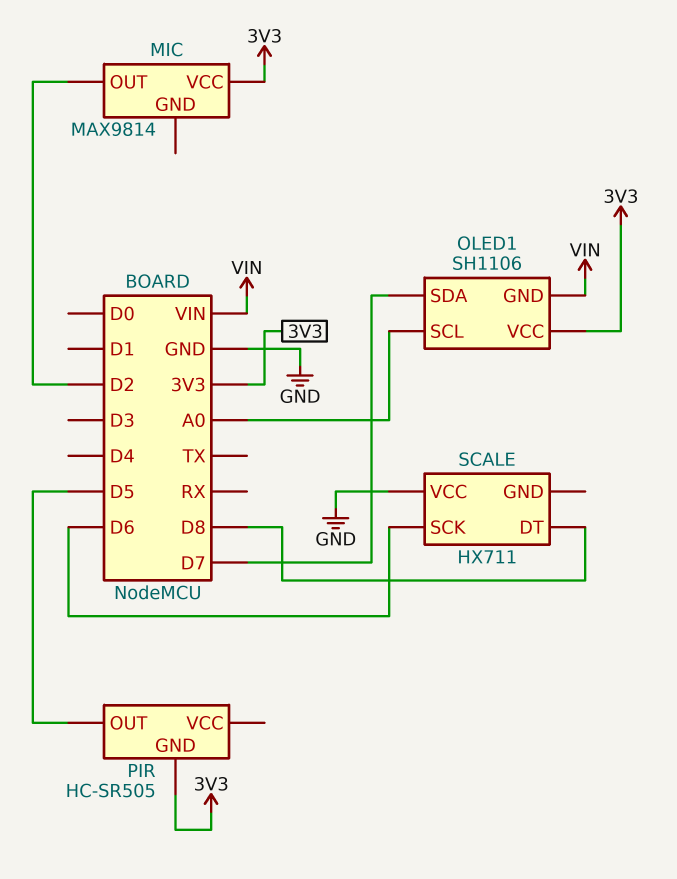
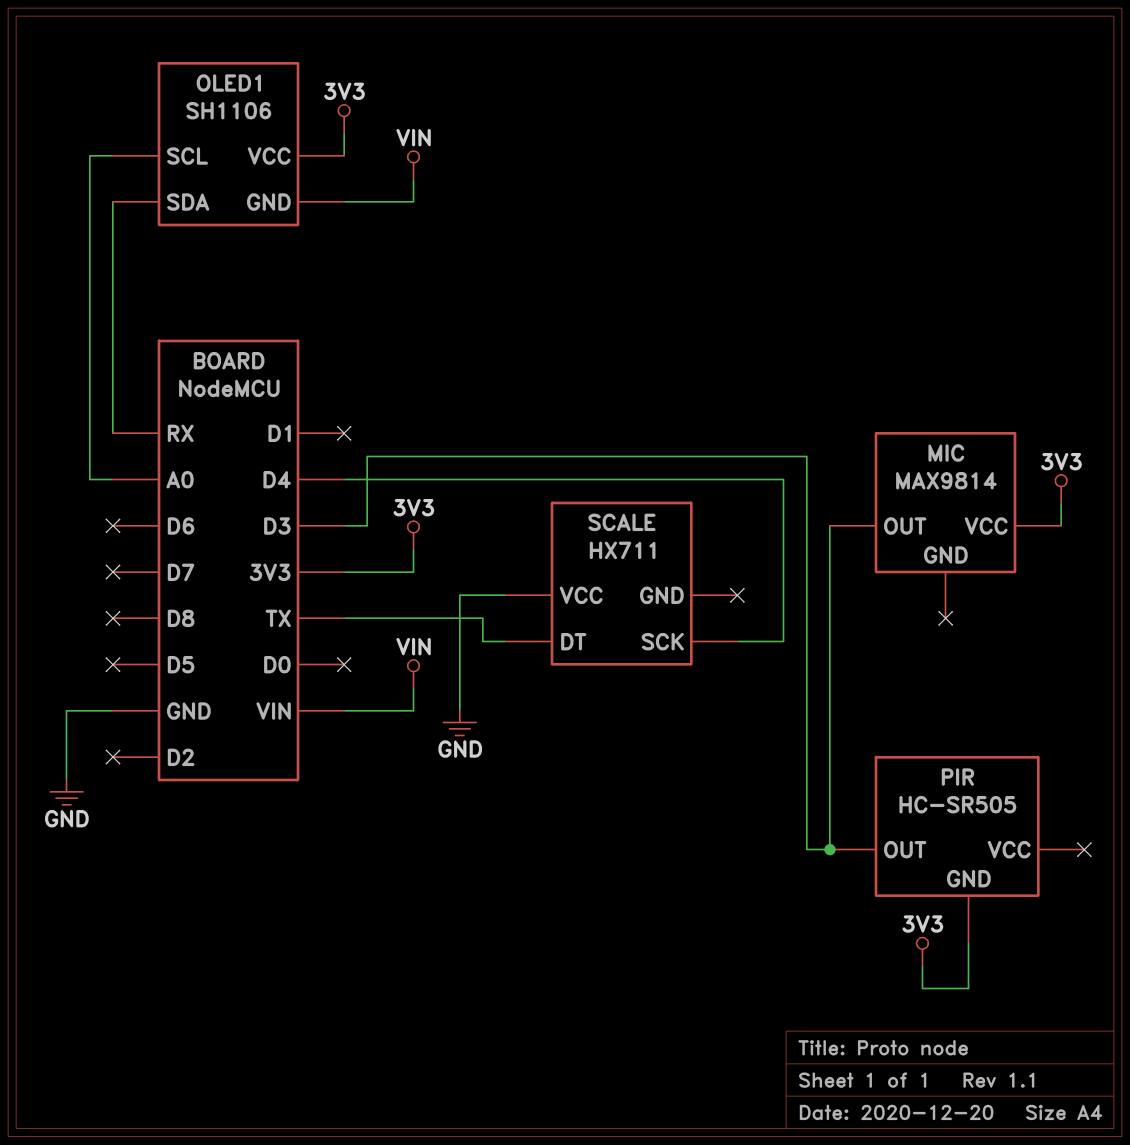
MIC pin OUT: D2 -> D3
OLED1 pin SDA: D7 -> RX
PIR pin OUT: D5 -> D3
SCALE pin DT: D8 -> TX
SCALE pin SCK: D6 -> D4

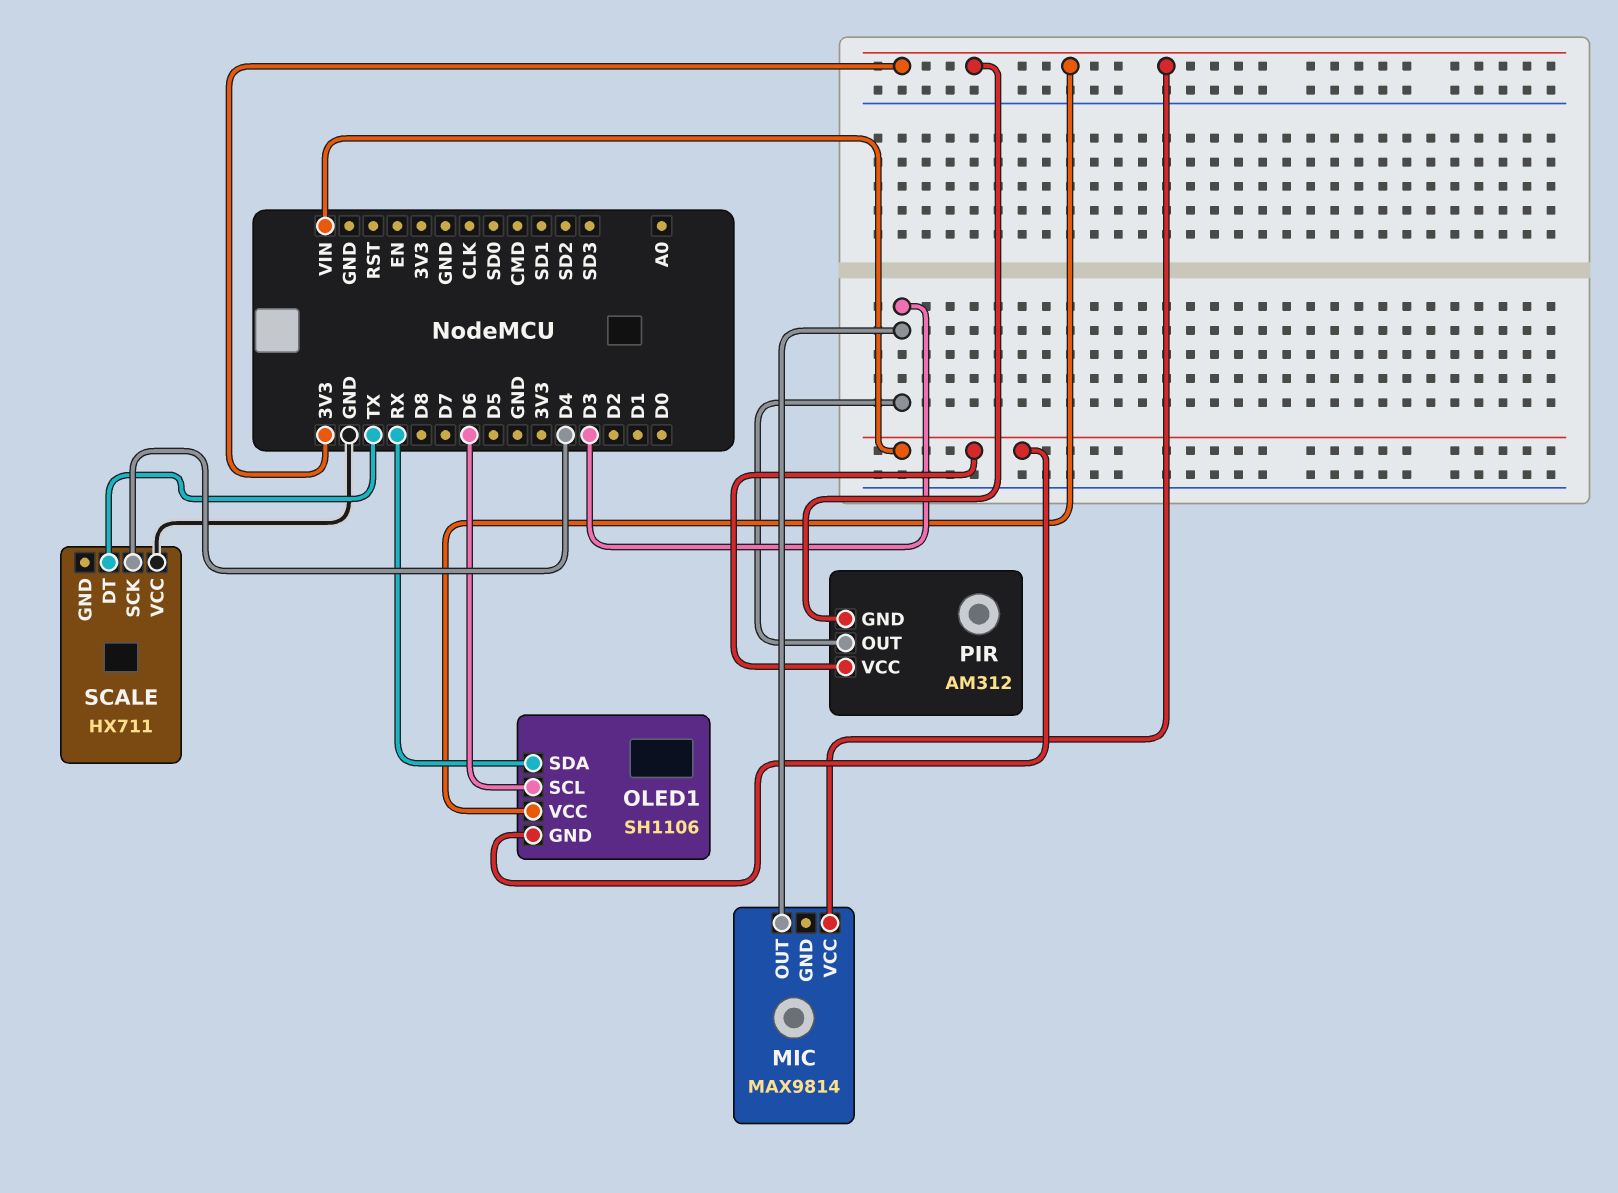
OLED1 pin SCL: A0 -> D6
PIR: HC-SR505 -> AM312
PIR pin VCC: none -> VIN

